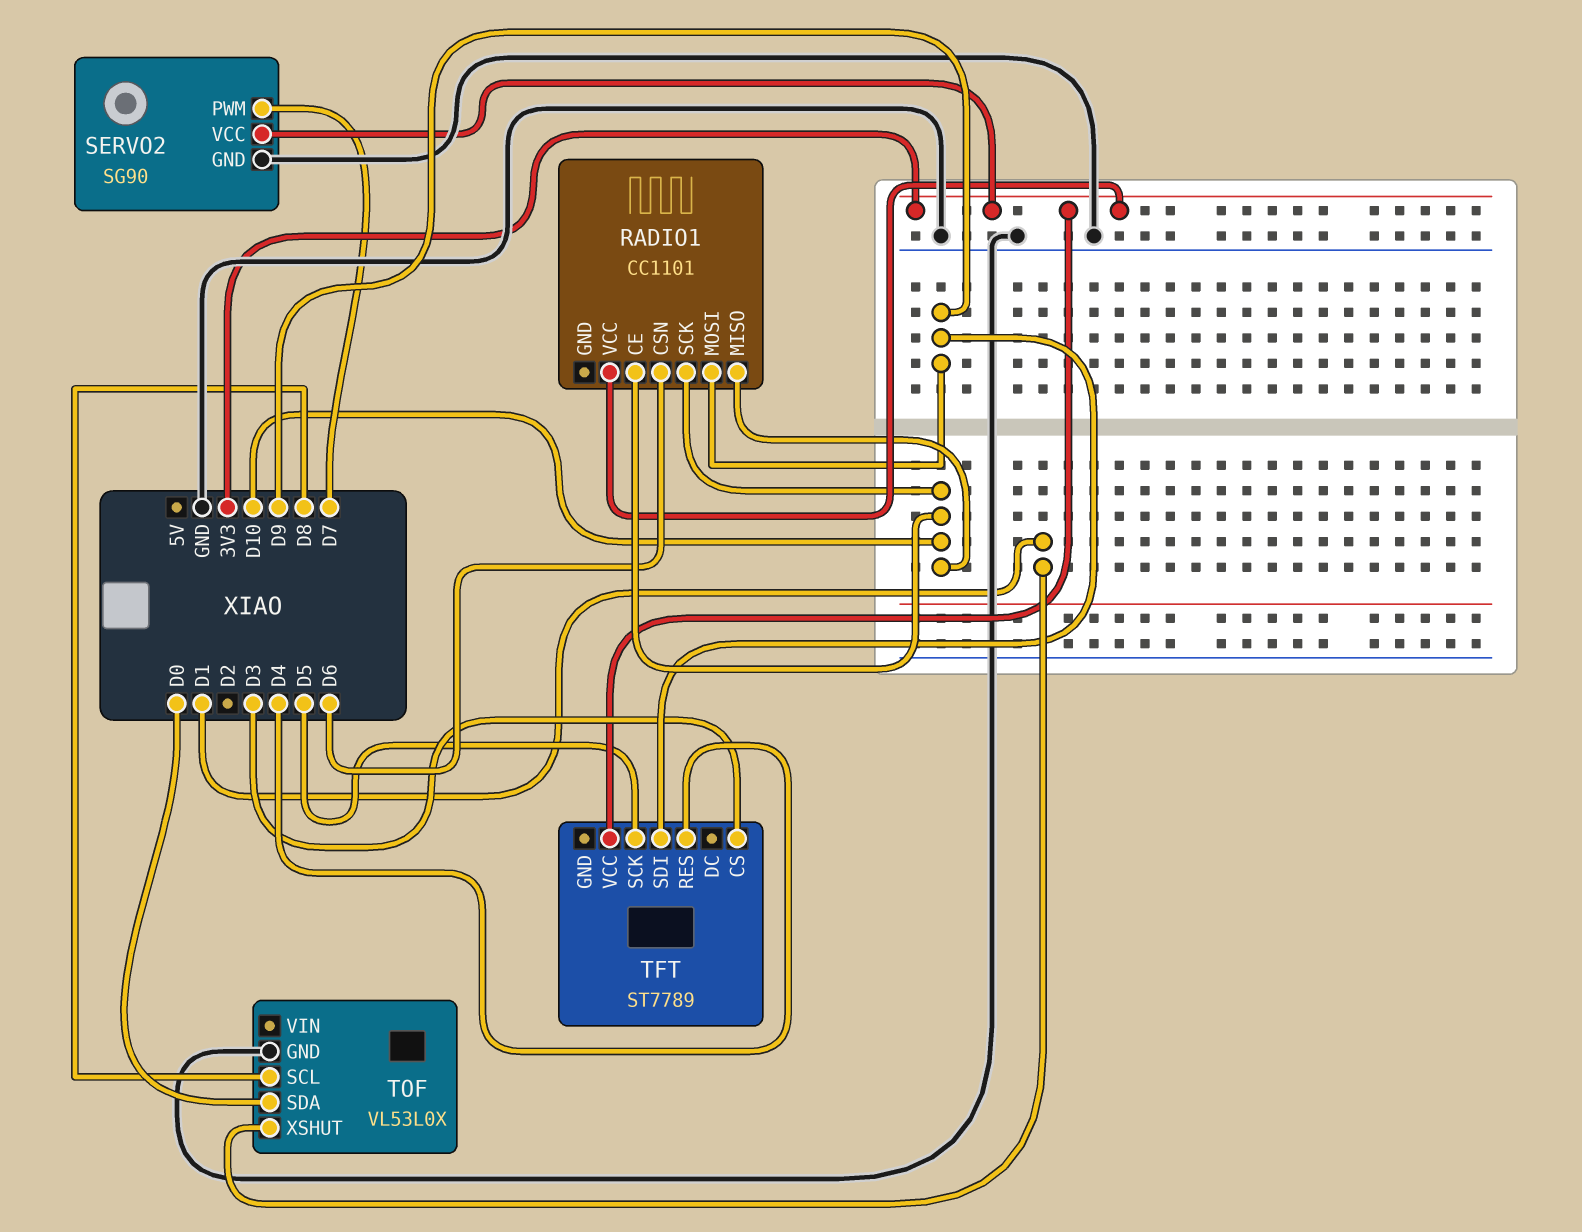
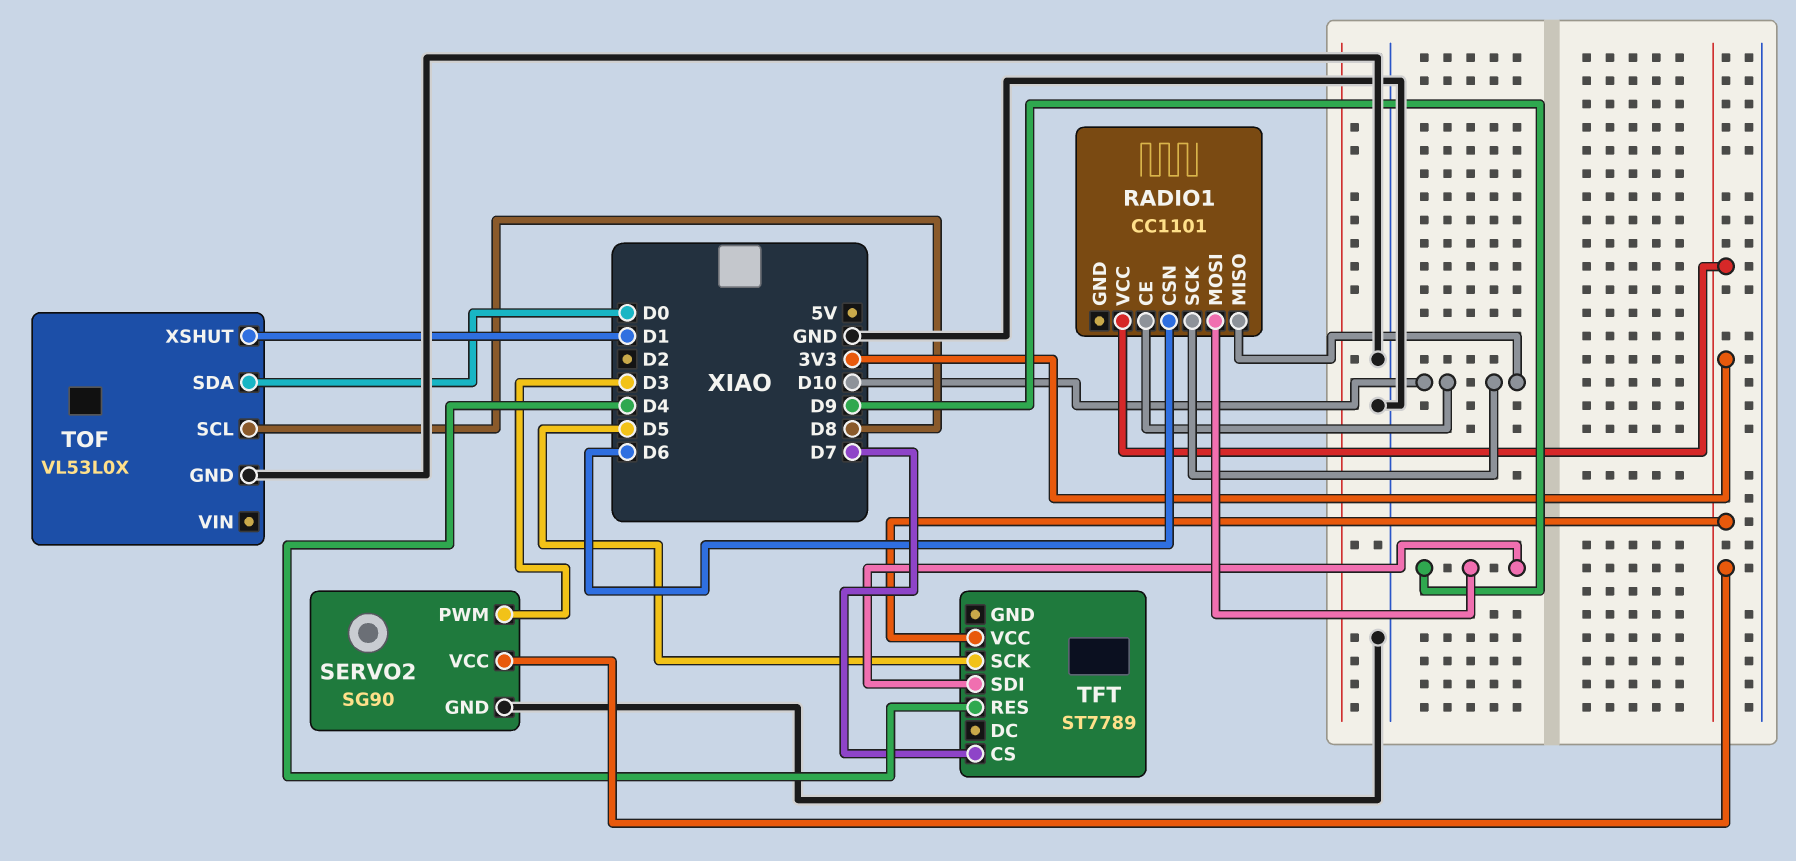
SERVO2 pin PWM: D7 -> D3
TFT pin CS: D3 -> D7

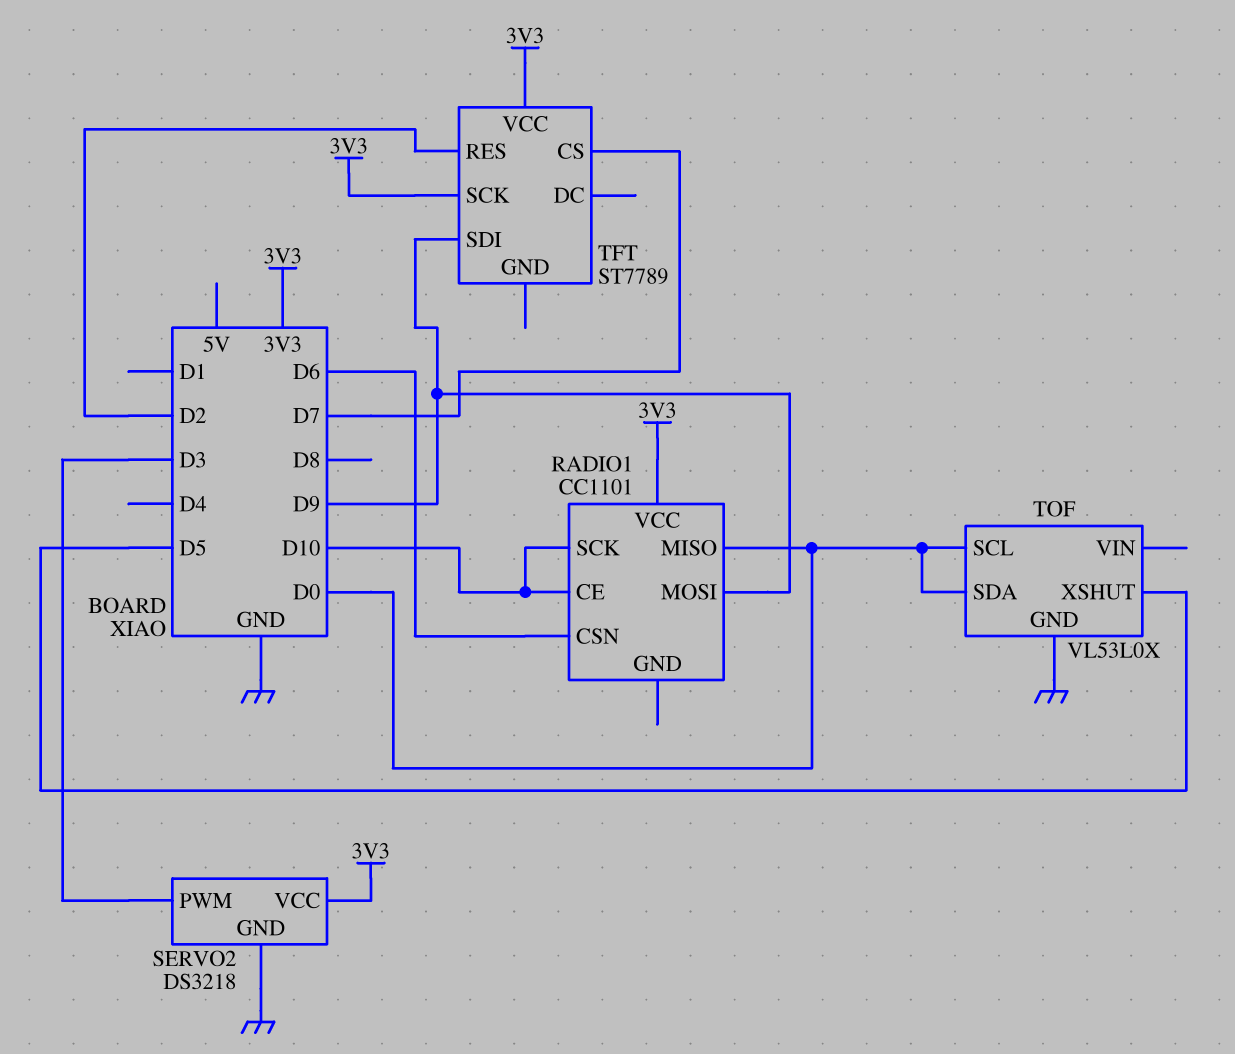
RADIO1 pin MISO: D10 -> D0
SERVO2: SG90 -> DS3218
TFT pin RES: D4 -> D2
TFT pin SCK: D5 -> 3V3
TOF pin SCL: D8 -> D0
TOF pin XSHUT: D1 -> D5

